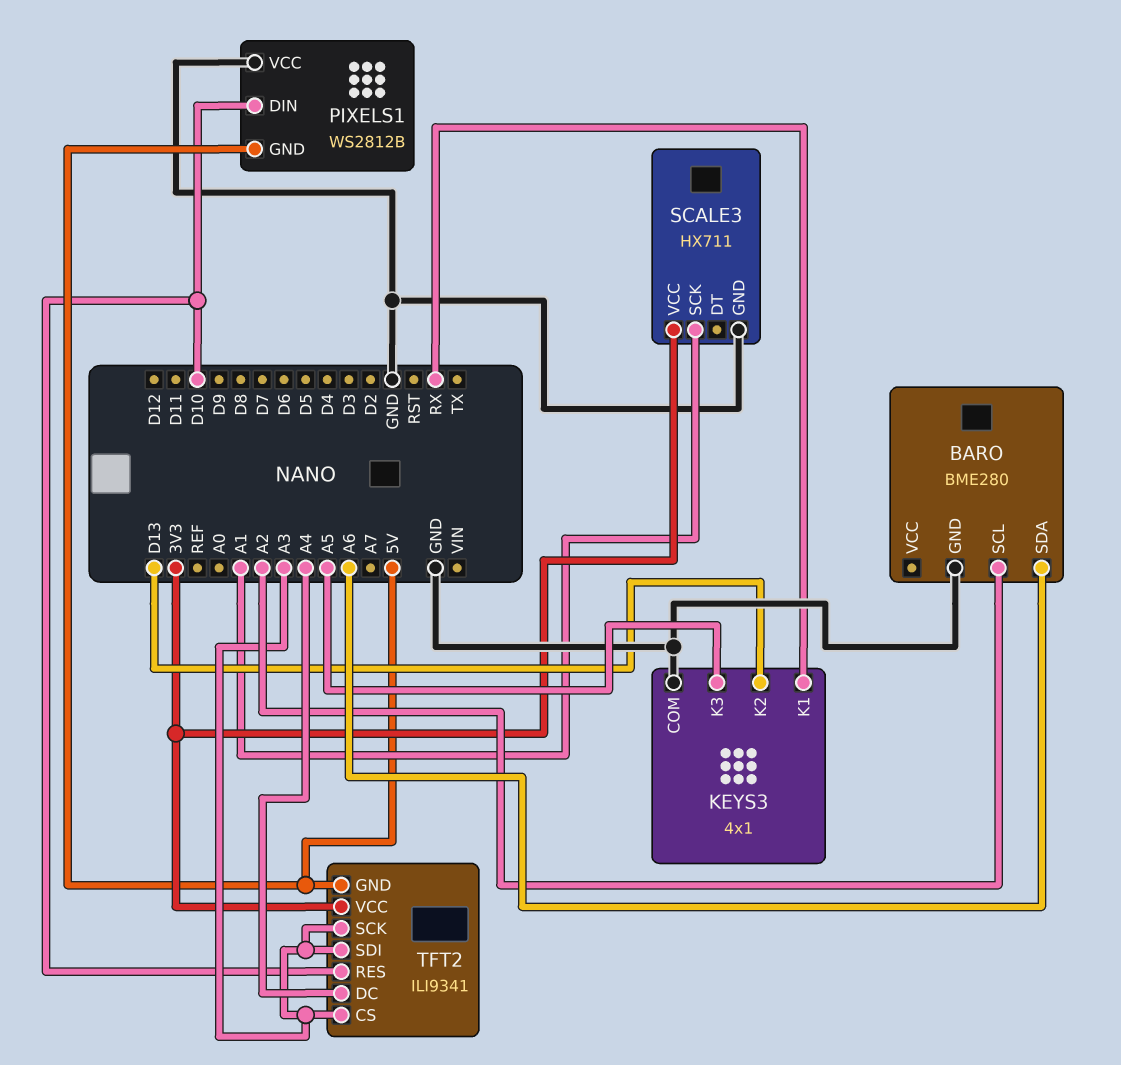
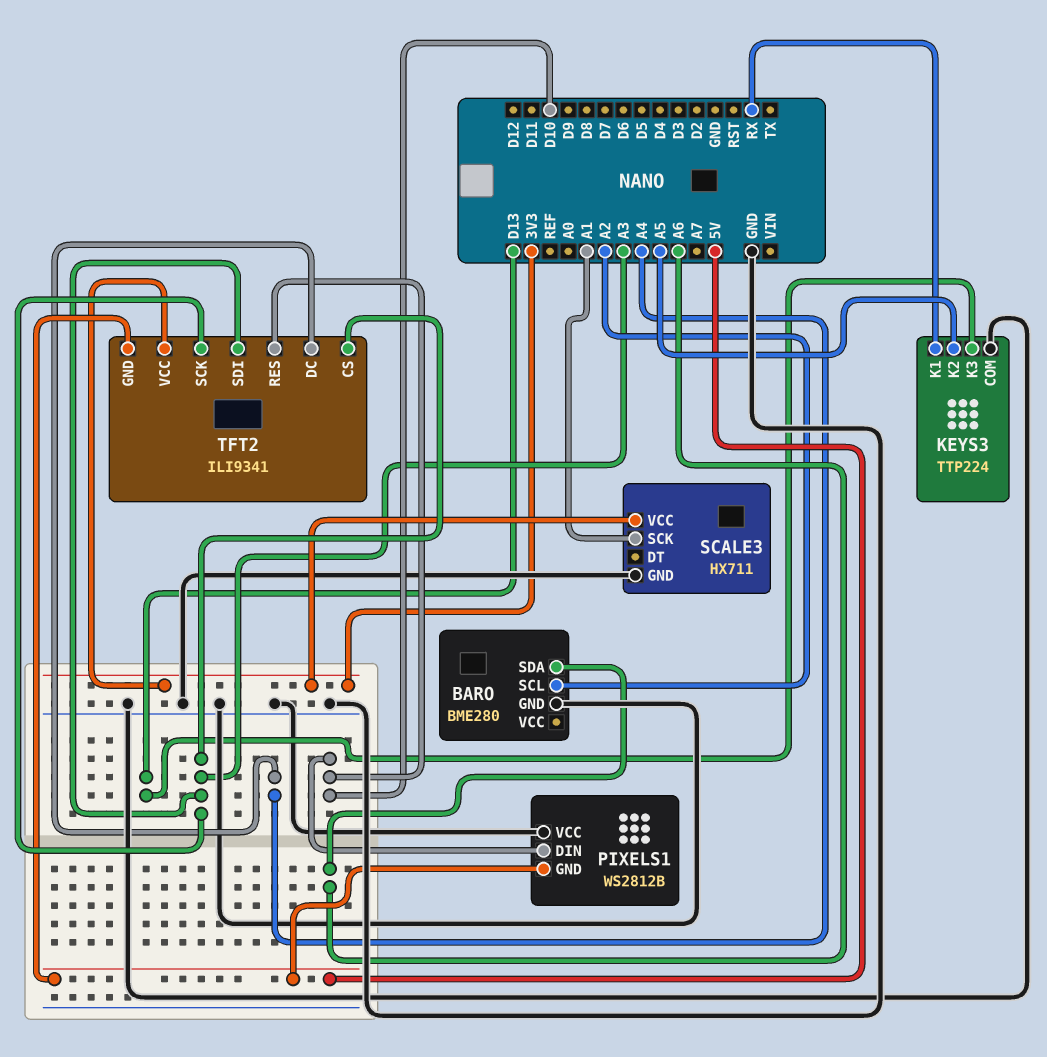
KEYS3: 4x1 -> TTP224
KEYS3 pin K2: D13 -> A5
KEYS3 pin K3: A5 -> D13

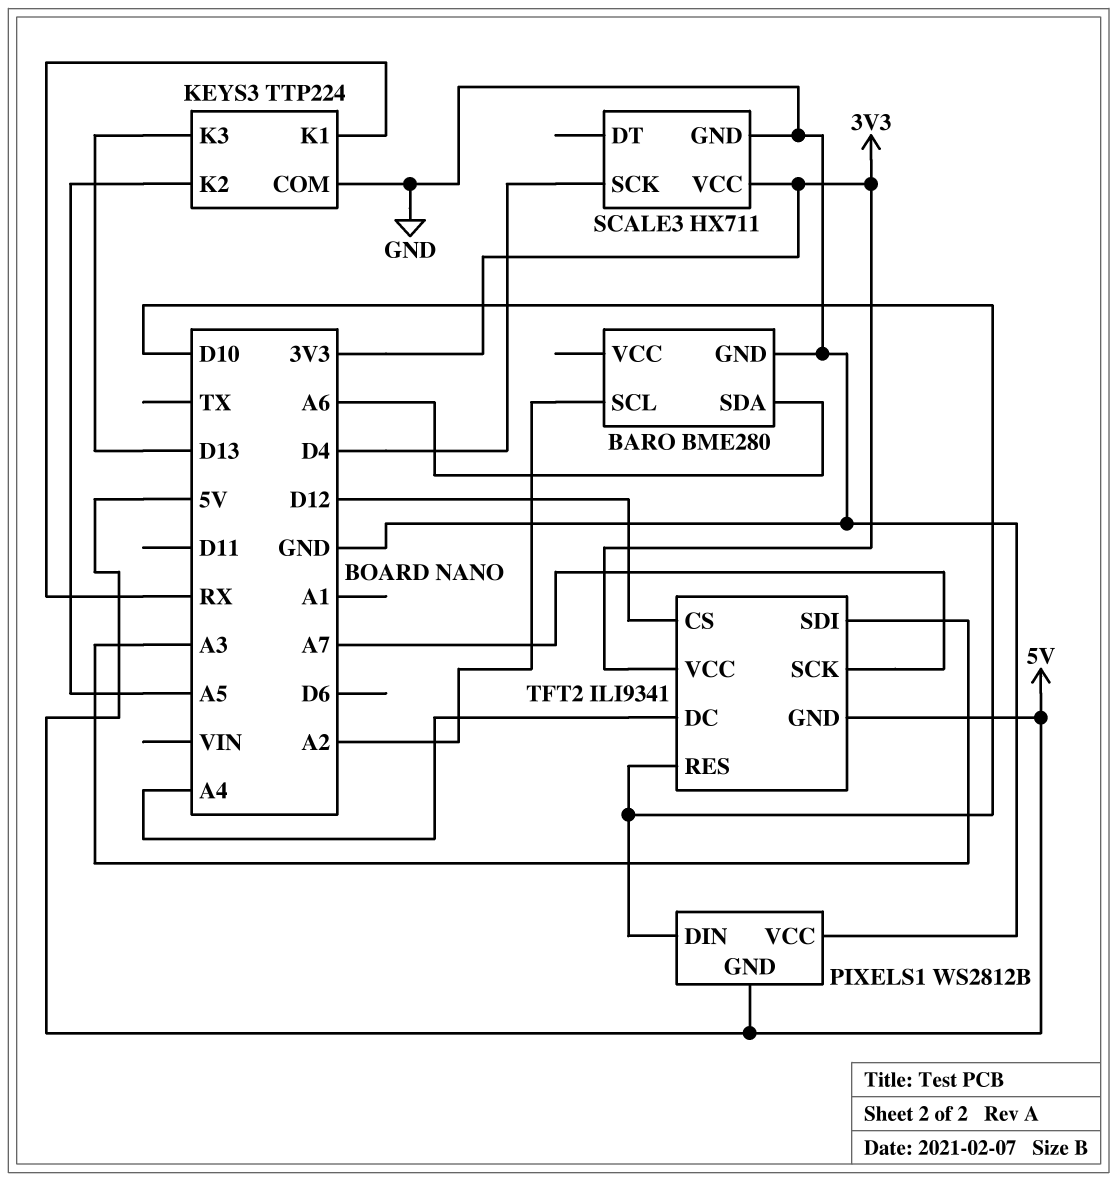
SCALE3 pin SCK: A1 -> D4
TFT2 pin CS: A3 -> D12
TFT2 pin SCK: A3 -> A7

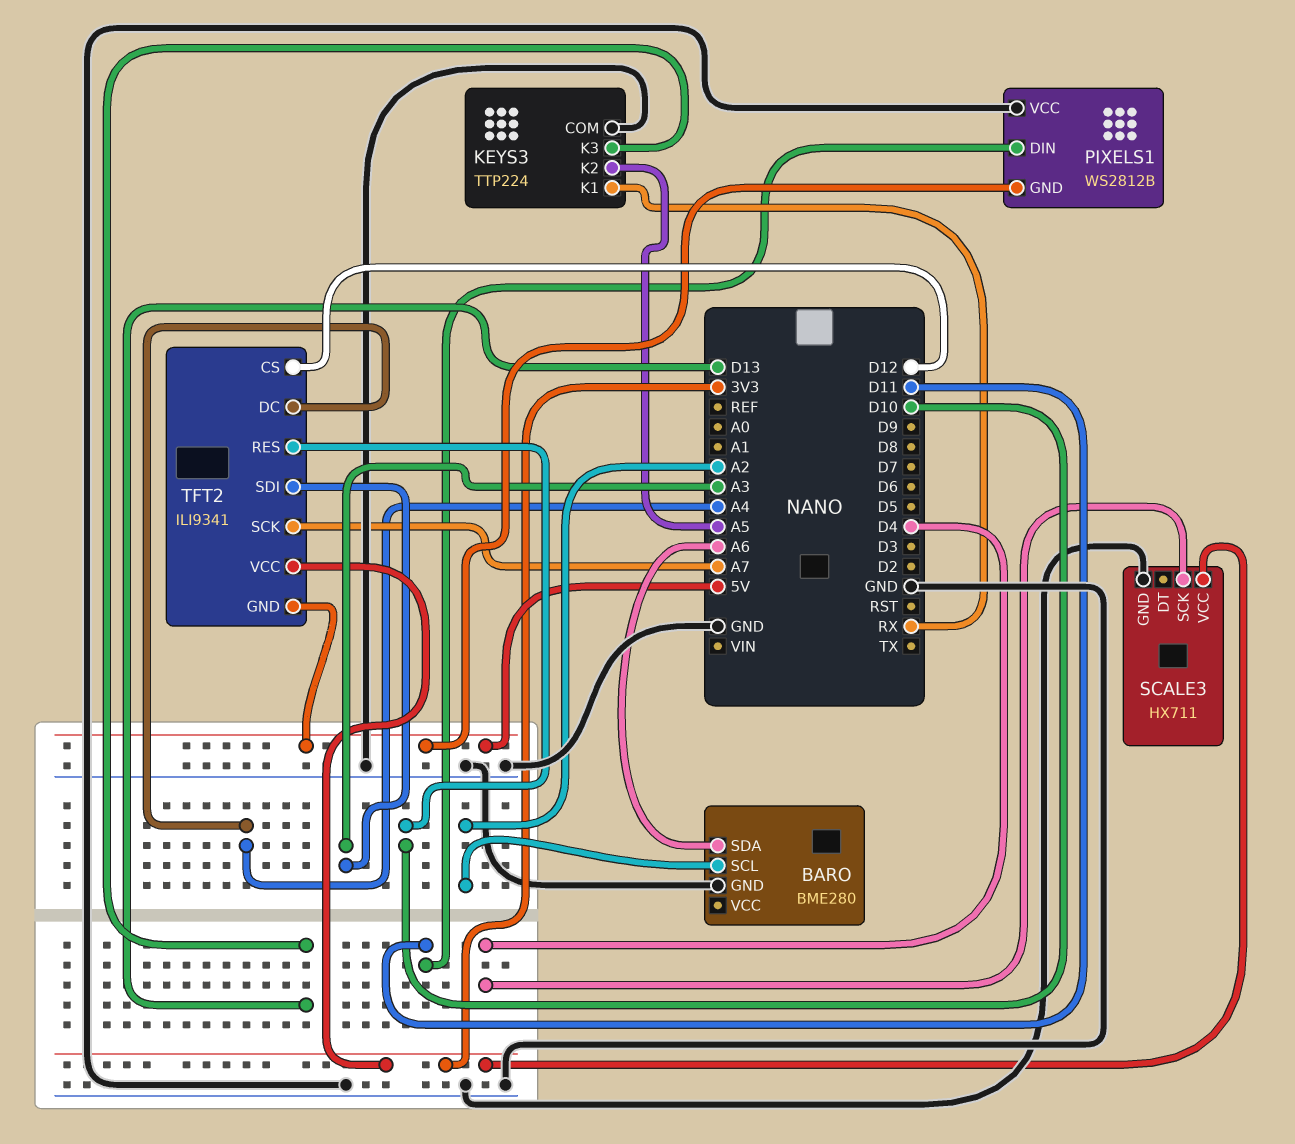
PIXELS1 pin DIN: D10 -> D11

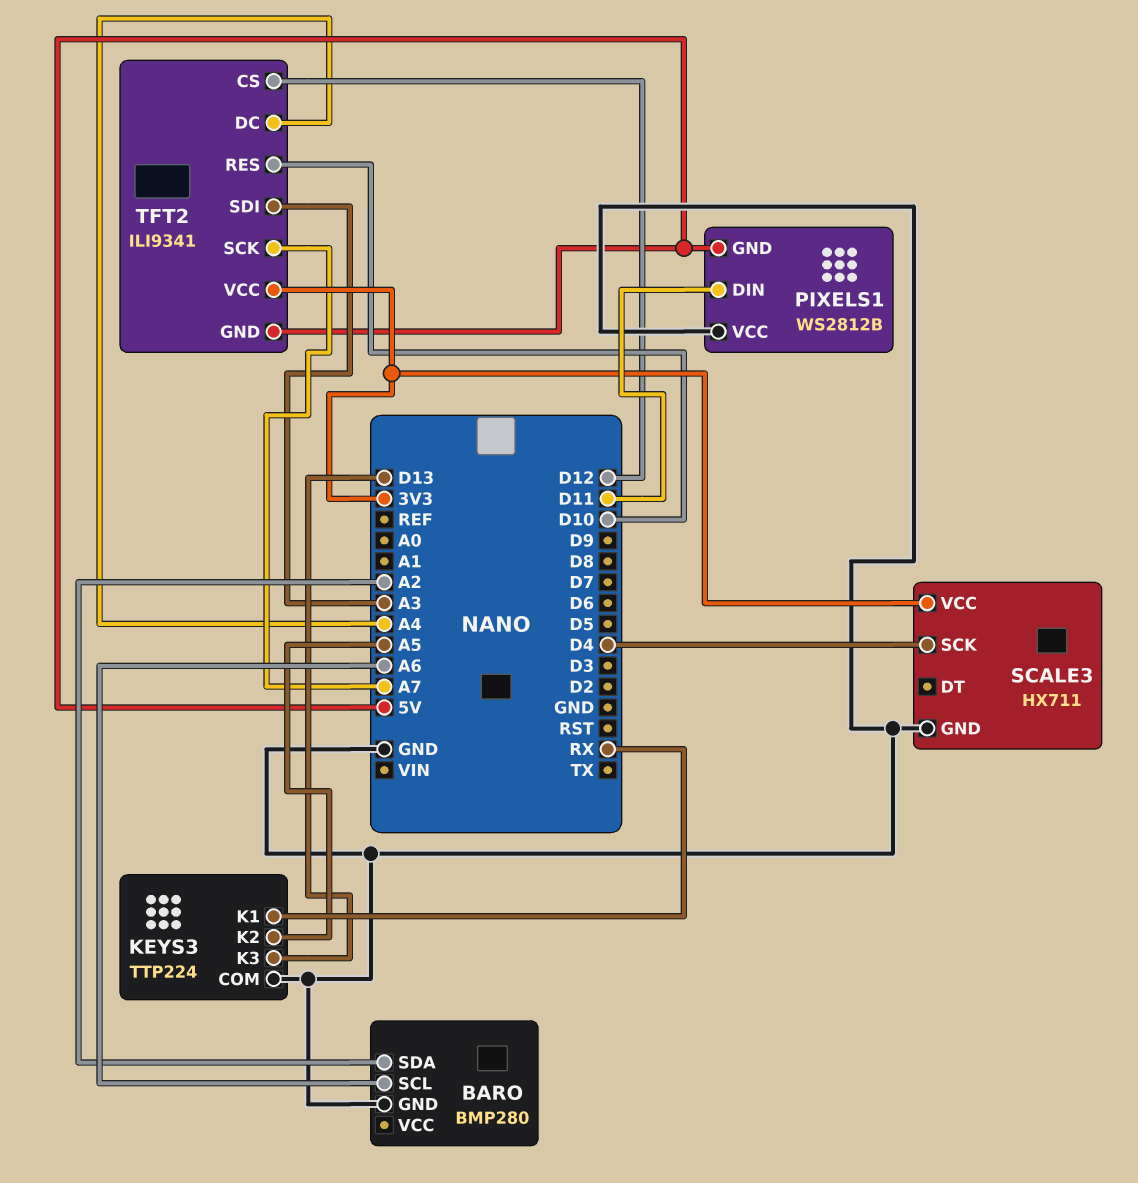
BARO: BME280 -> BMP280
BARO pin SCL: A2 -> A6
BARO pin SDA: A6 -> A2

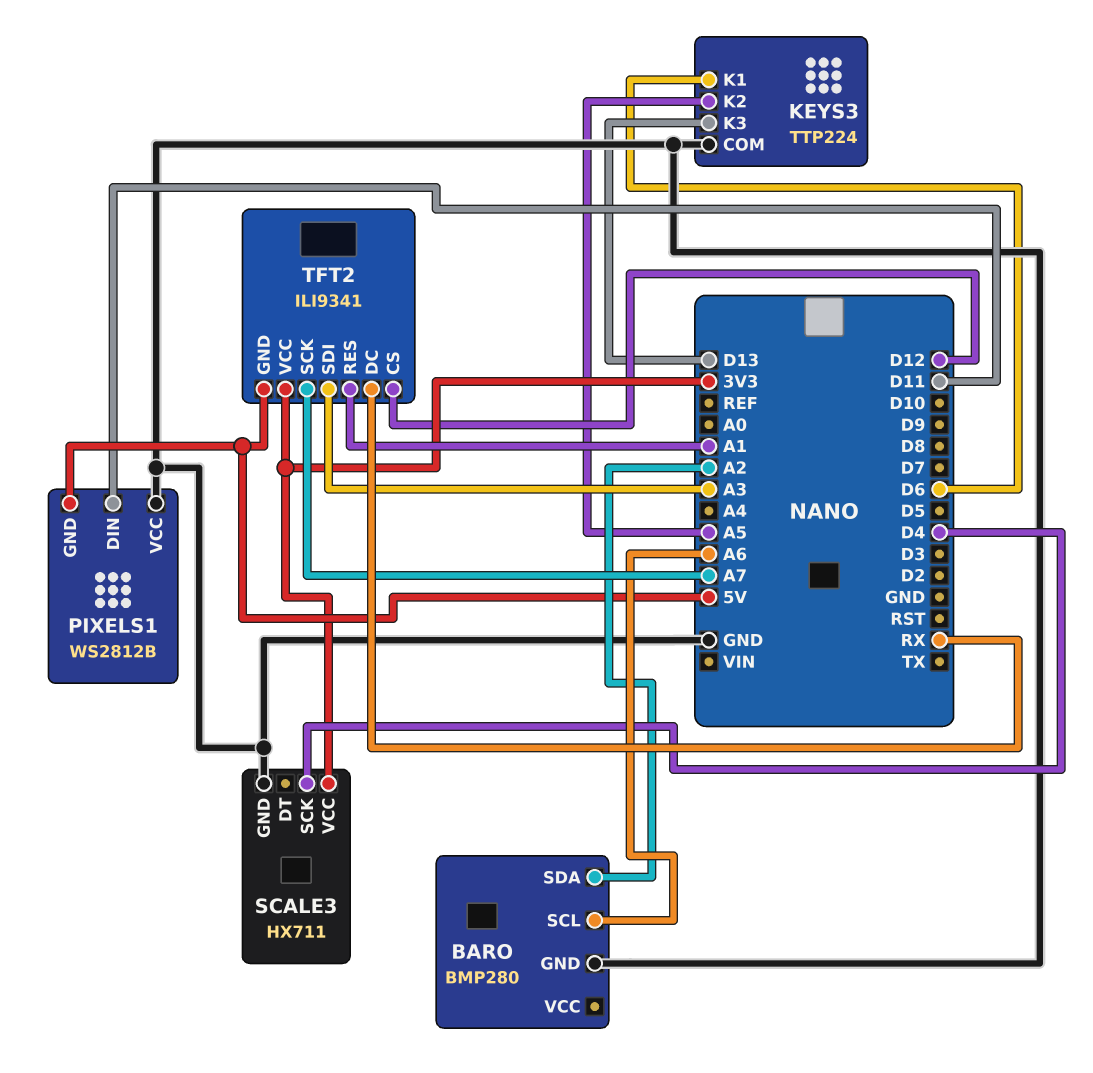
KEYS3 pin K1: RX -> D6
TFT2 pin DC: A4 -> RX
TFT2 pin RES: D10 -> A1

